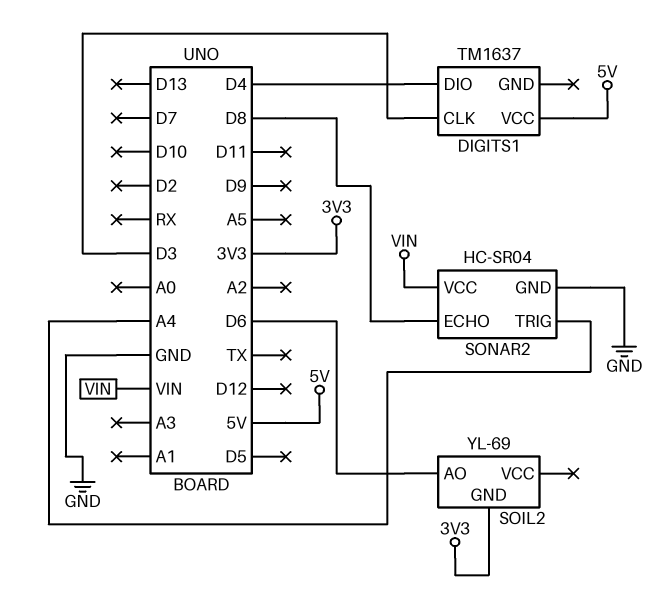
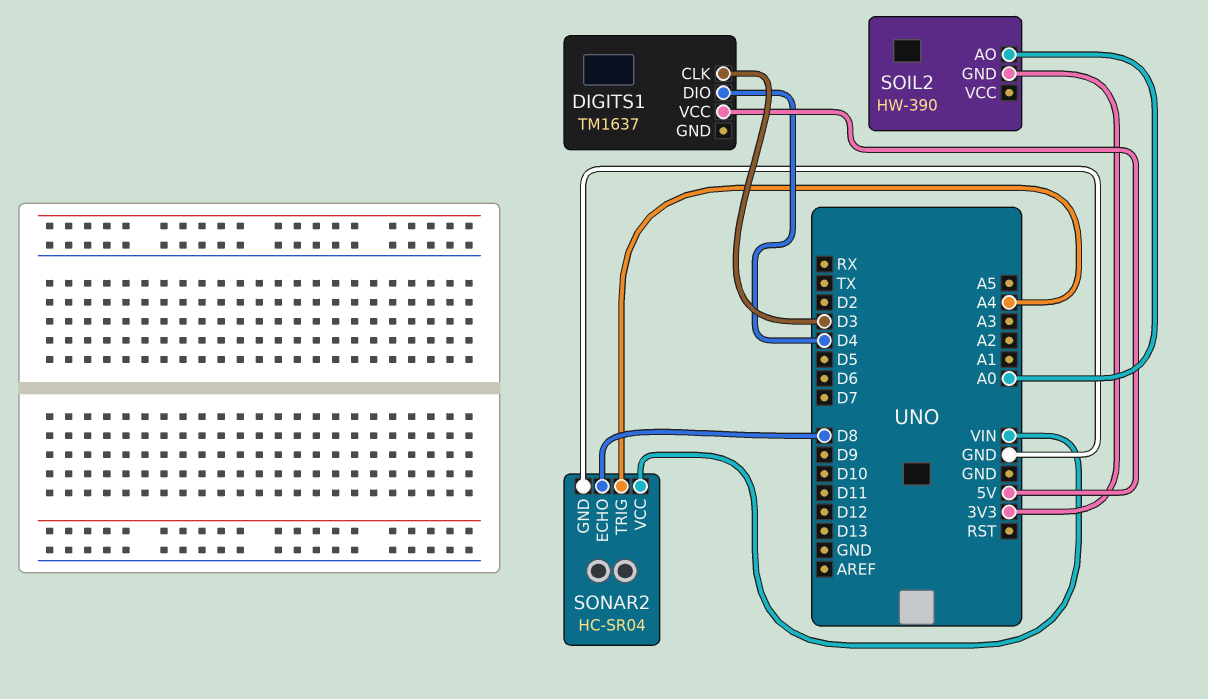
SOIL2: YL-69 -> HW-390
SOIL2 pin AO: D6 -> A0

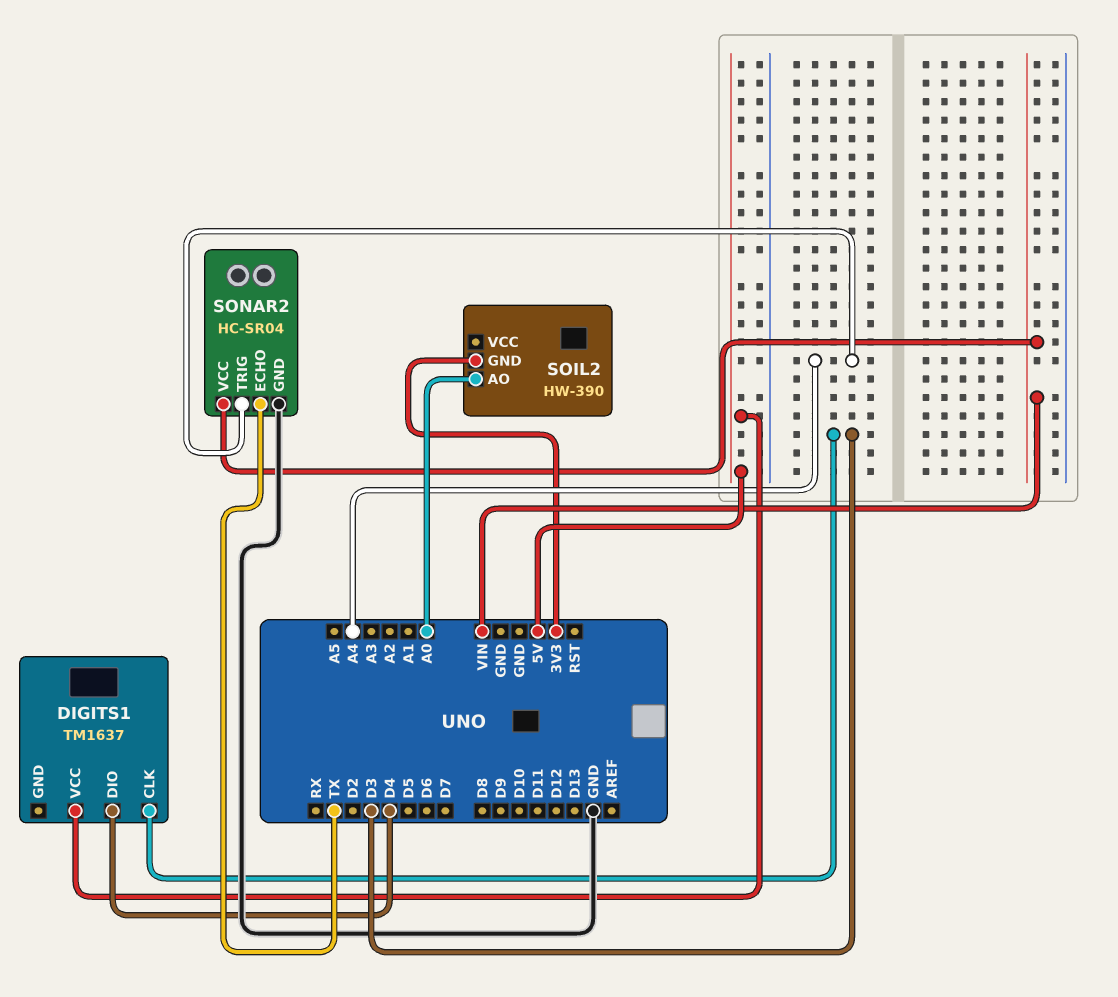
SONAR2 pin ECHO: D8 -> TX

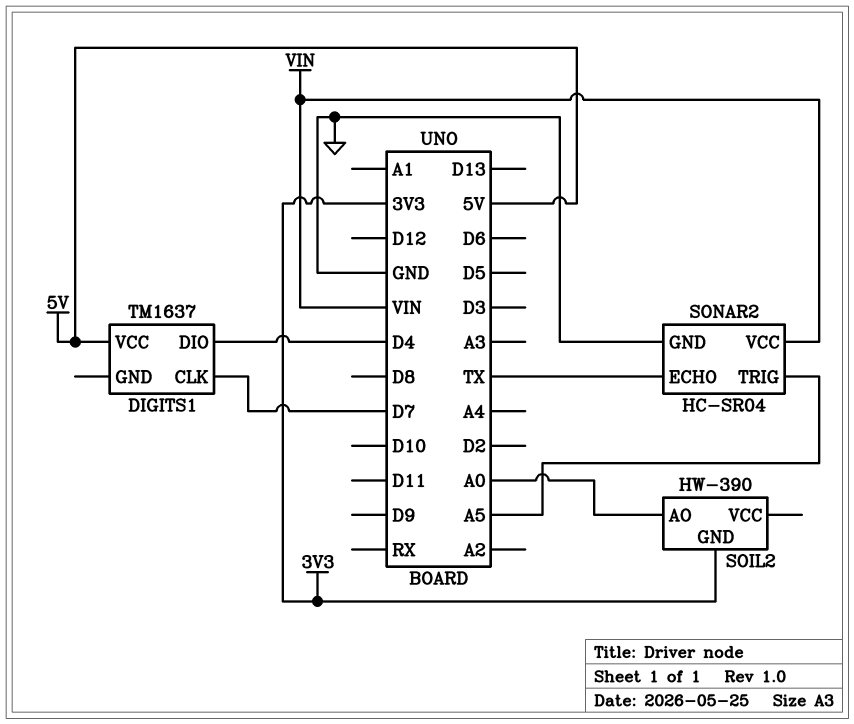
DIGITS1 pin CLK: D3 -> D7
SONAR2 pin TRIG: A4 -> A5

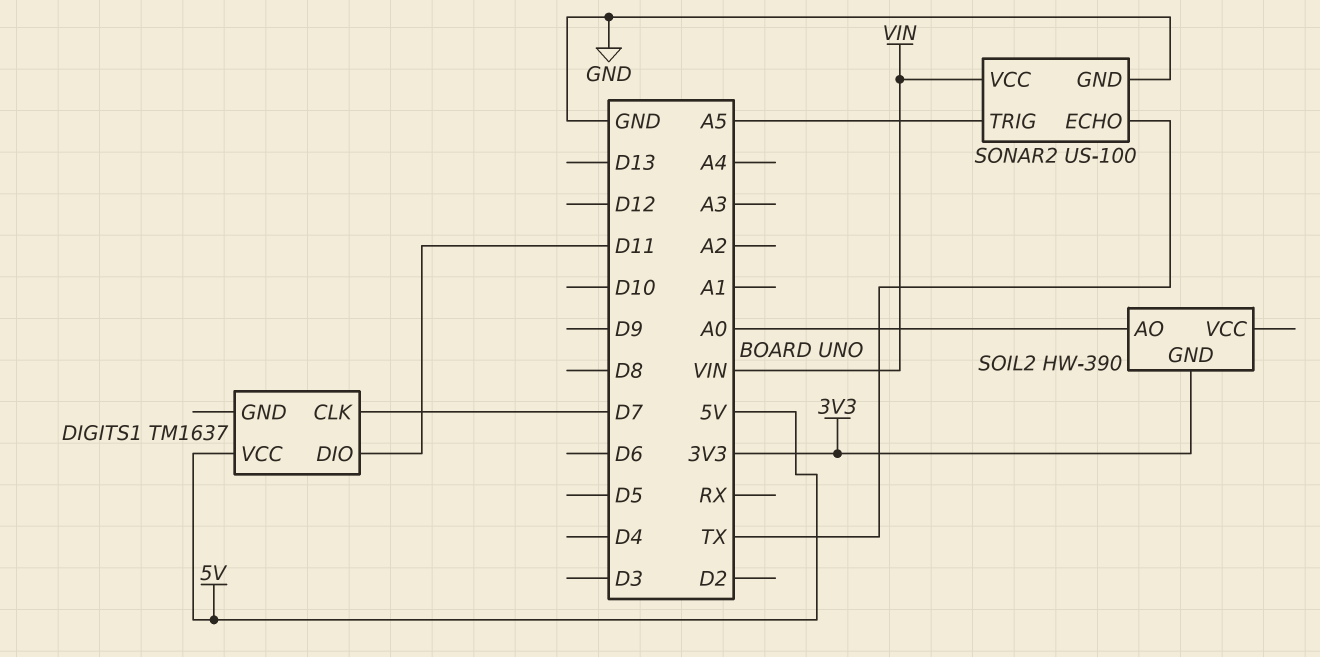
DIGITS1 pin DIO: D4 -> D11
SONAR2: HC-SR04 -> US-100

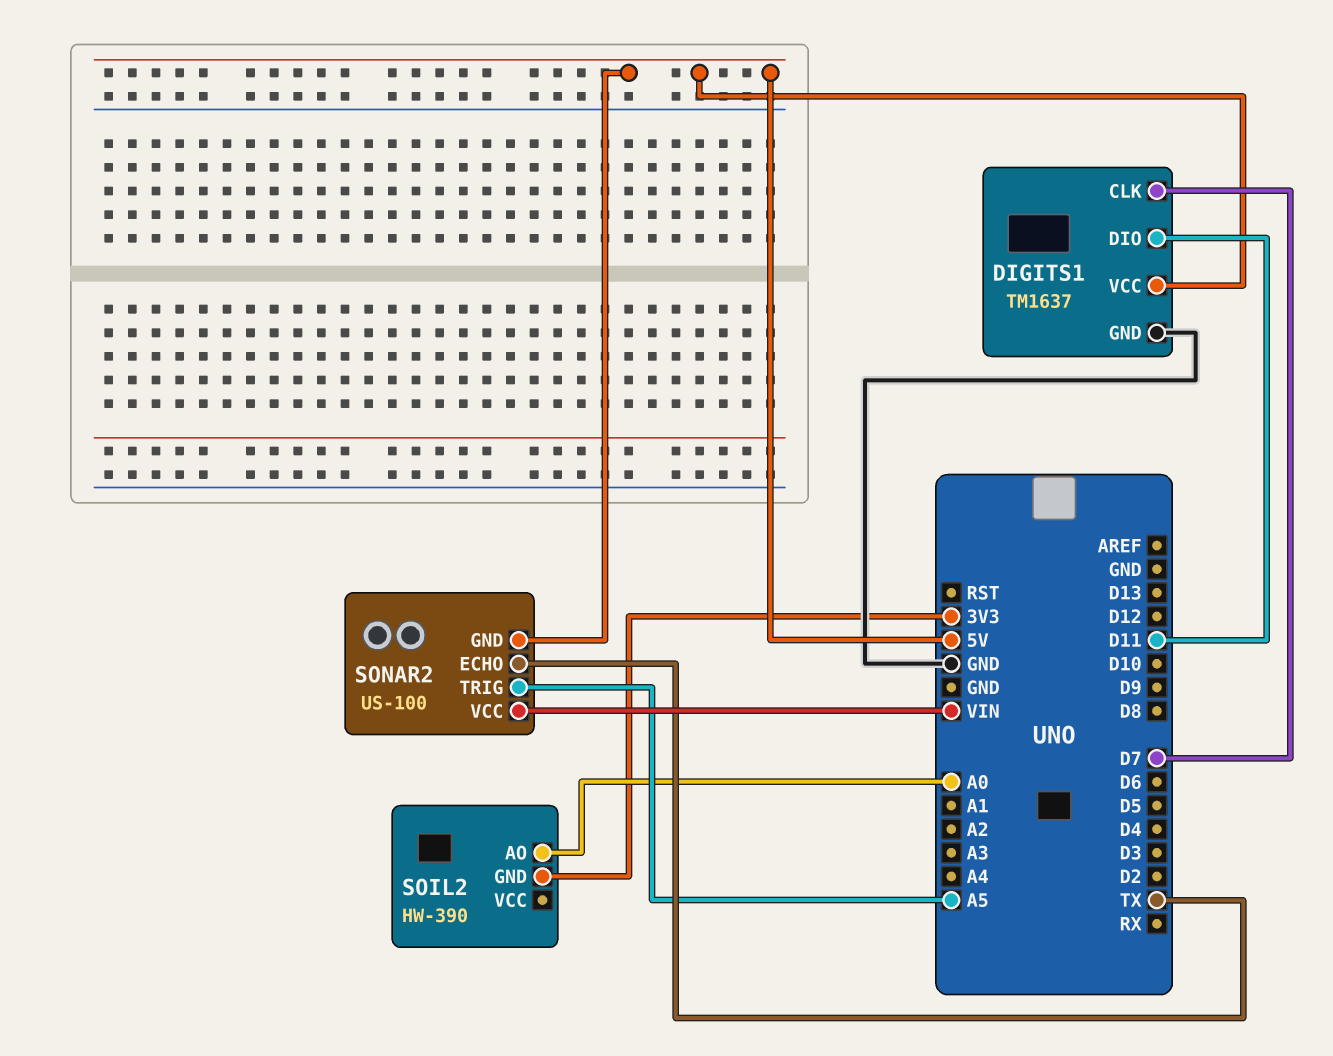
DIGITS1 pin GND: none -> GND
SONAR2 pin GND: GND -> 5V

